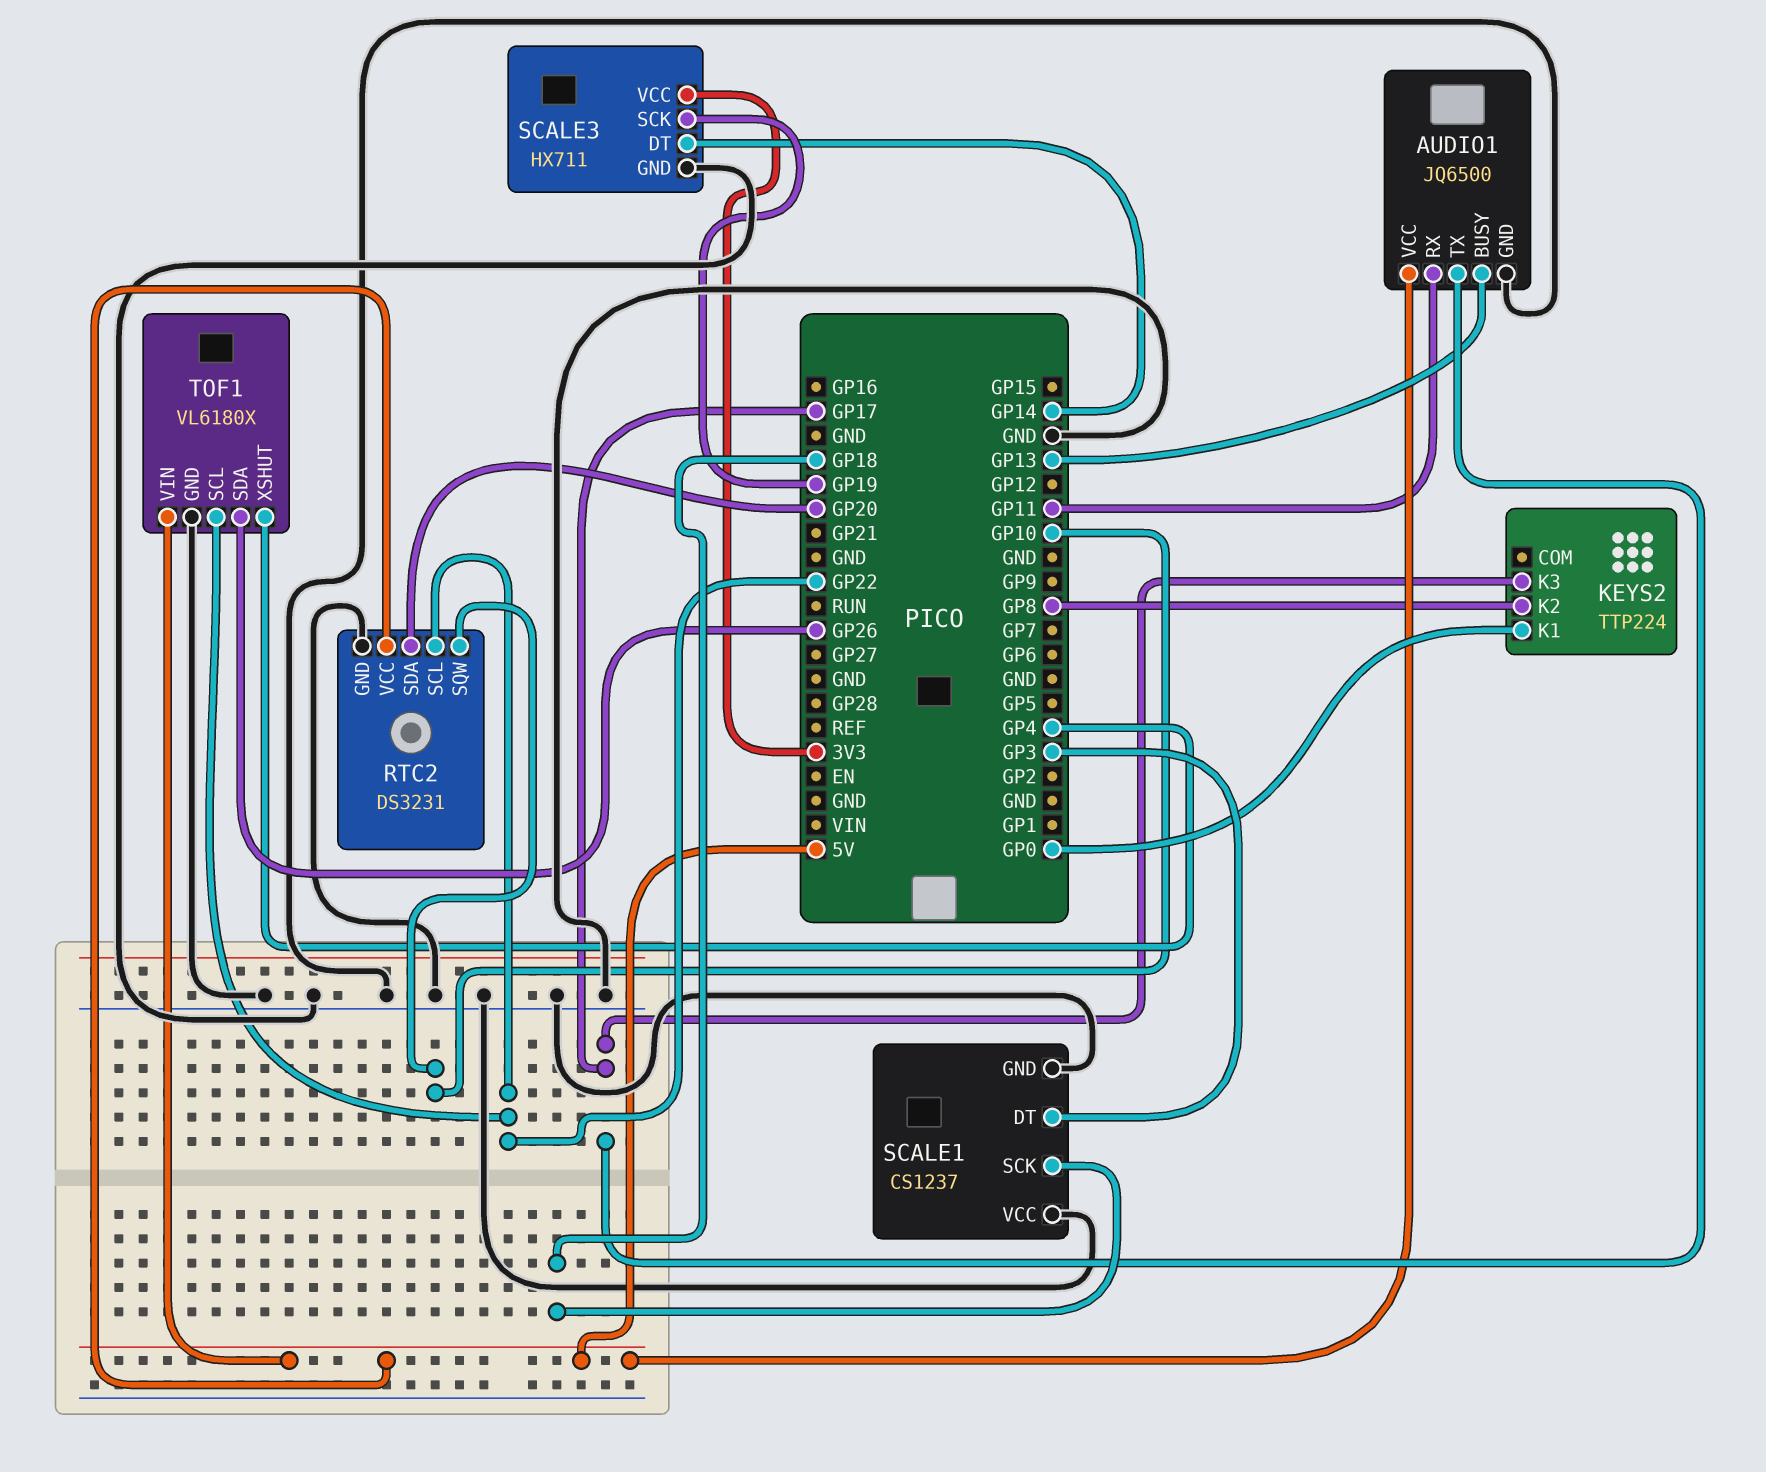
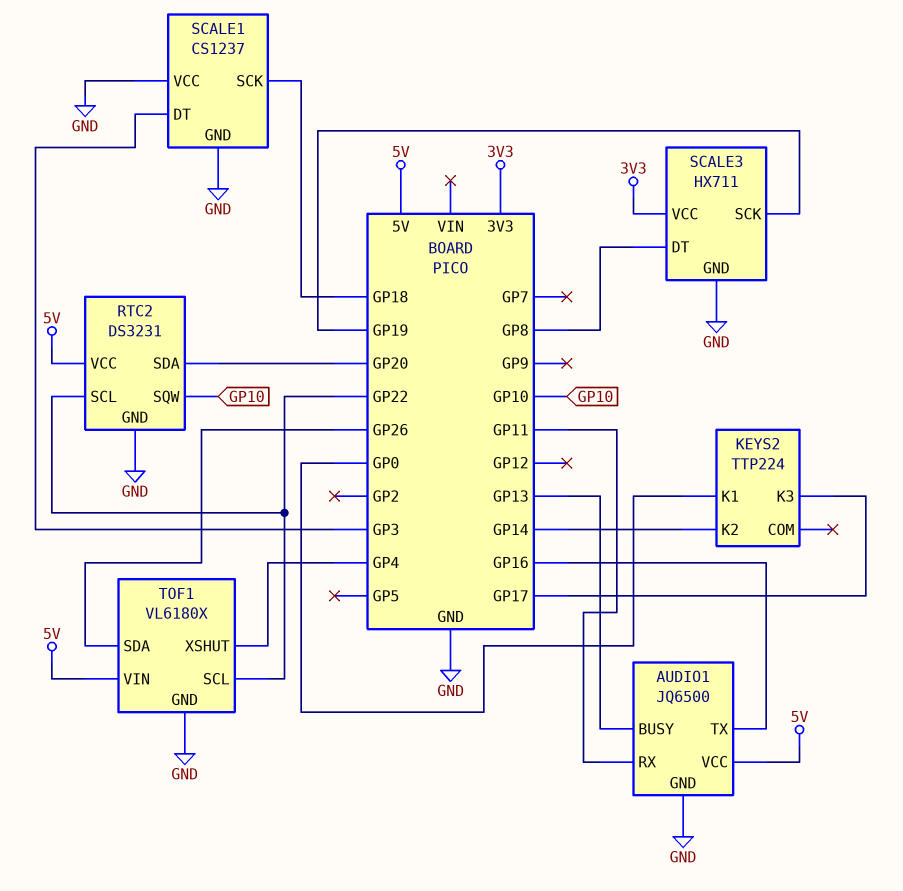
AUDIO1 pin TX: GP17 -> GP16
KEYS2 pin K2: GP8 -> GP14
SCALE3 pin DT: GP14 -> GP8

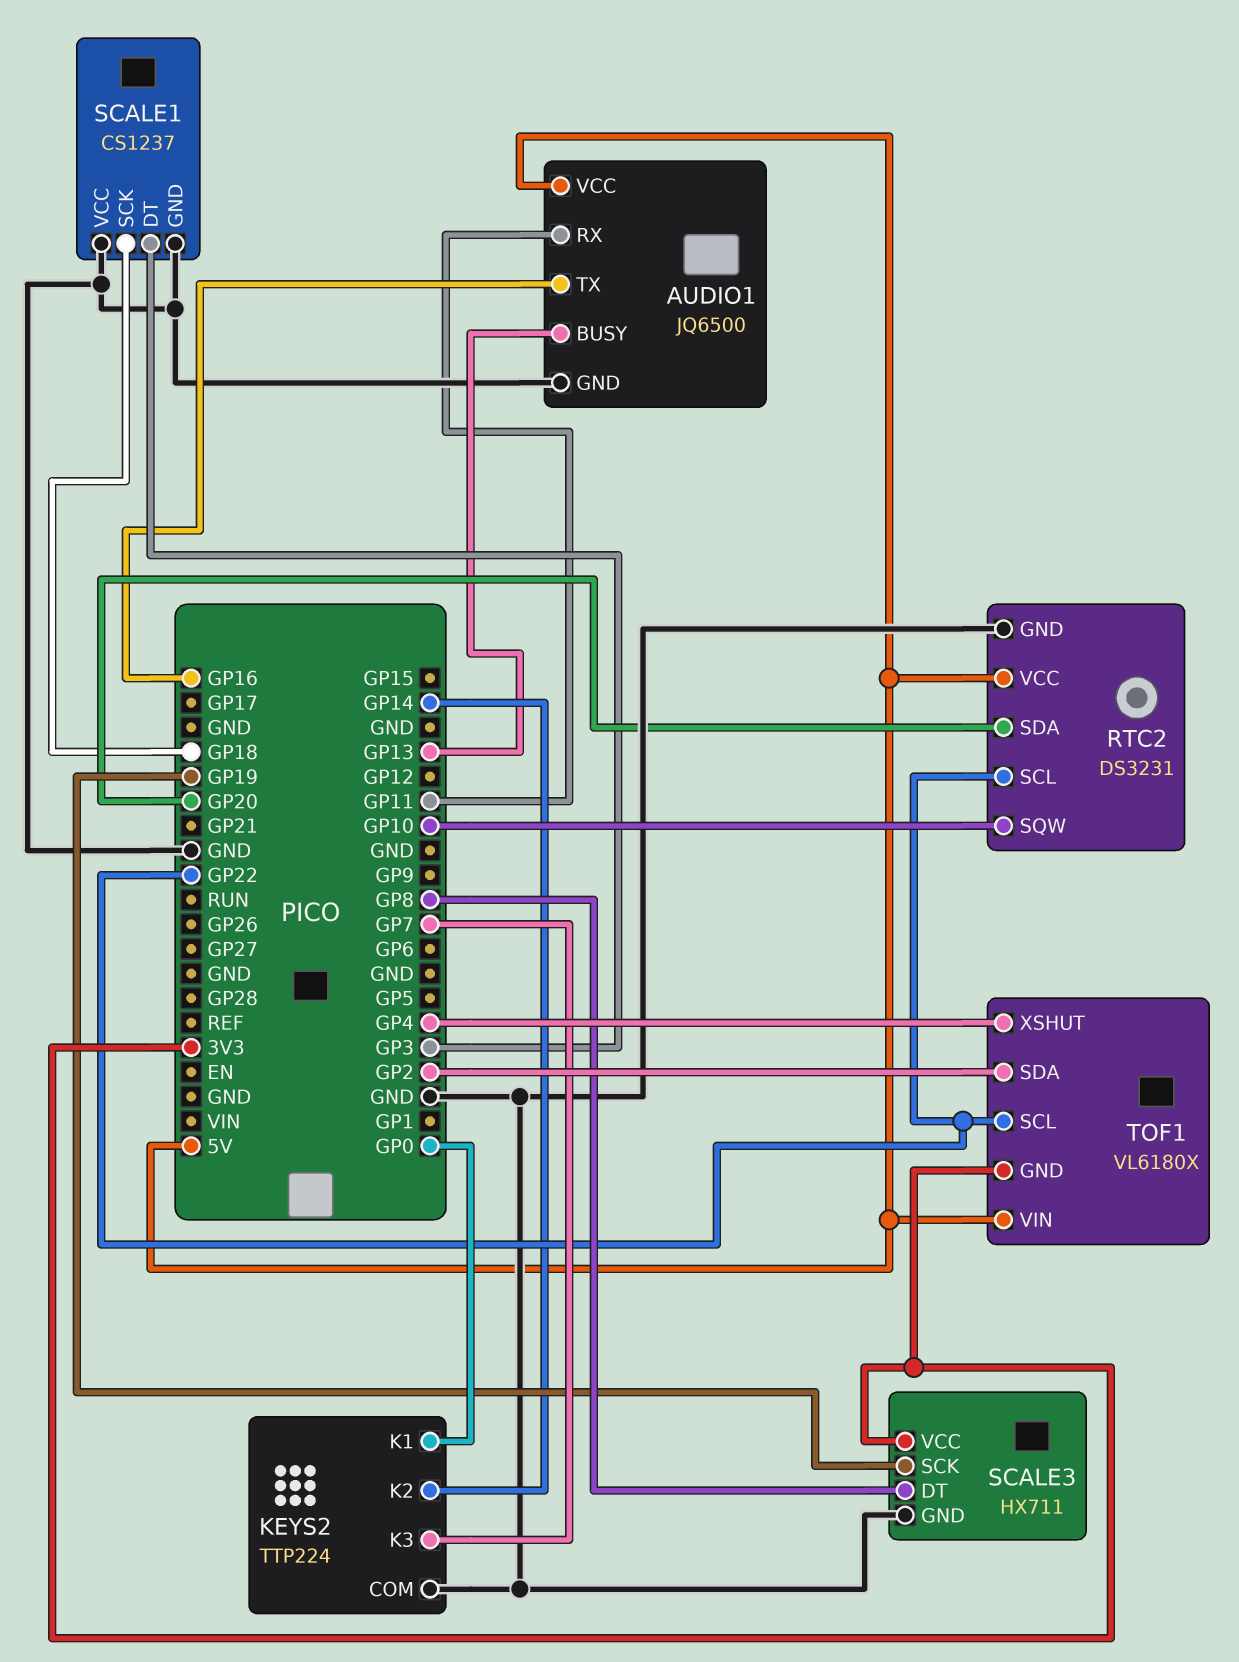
KEYS2 pin COM: none -> GND
KEYS2 pin K3: GP17 -> GP7
TOF1 pin GND: GND -> 3V3
TOF1 pin SDA: GP26 -> GP2

